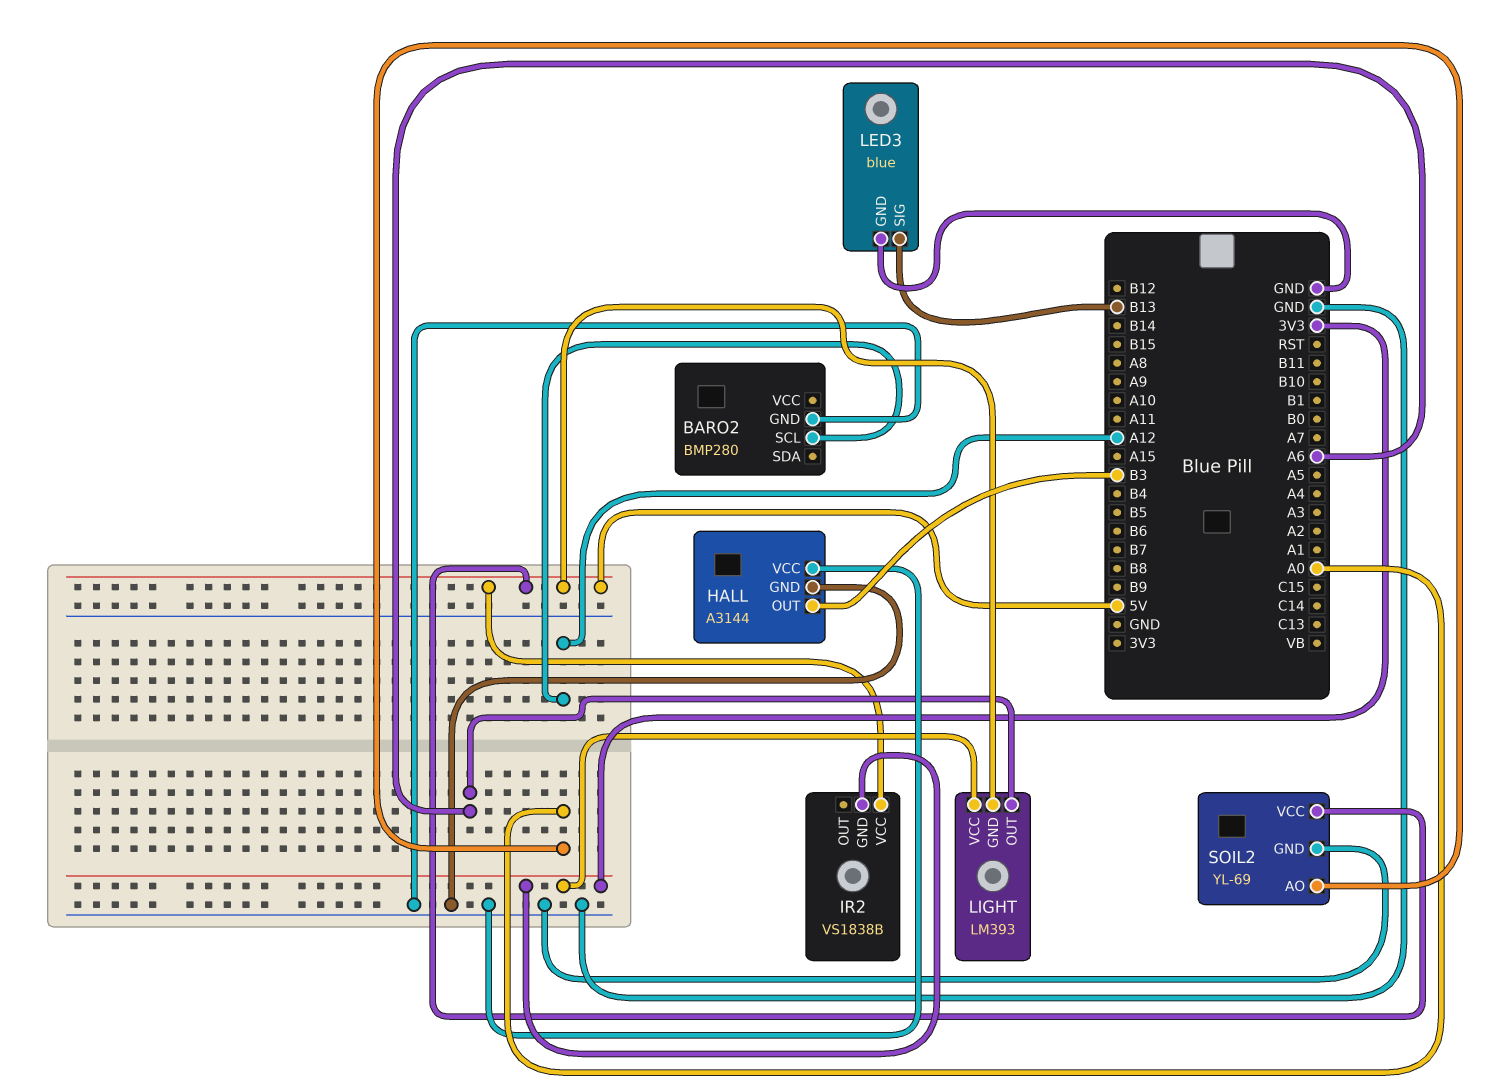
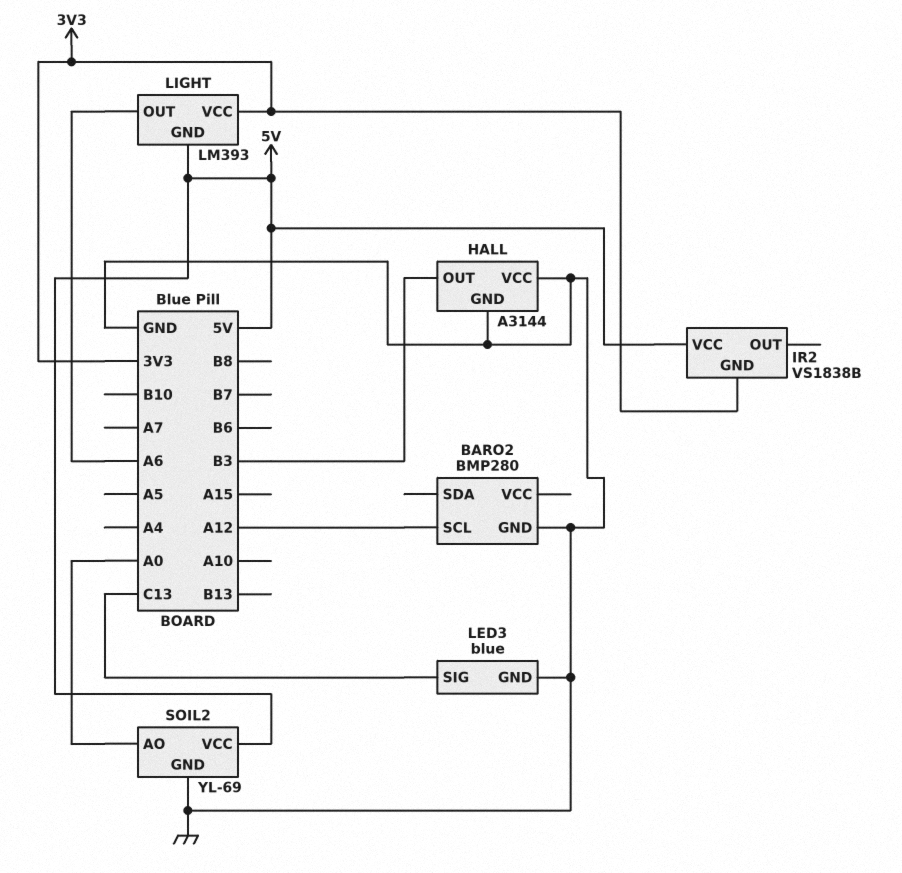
LED3 pin SIG: B13 -> C13

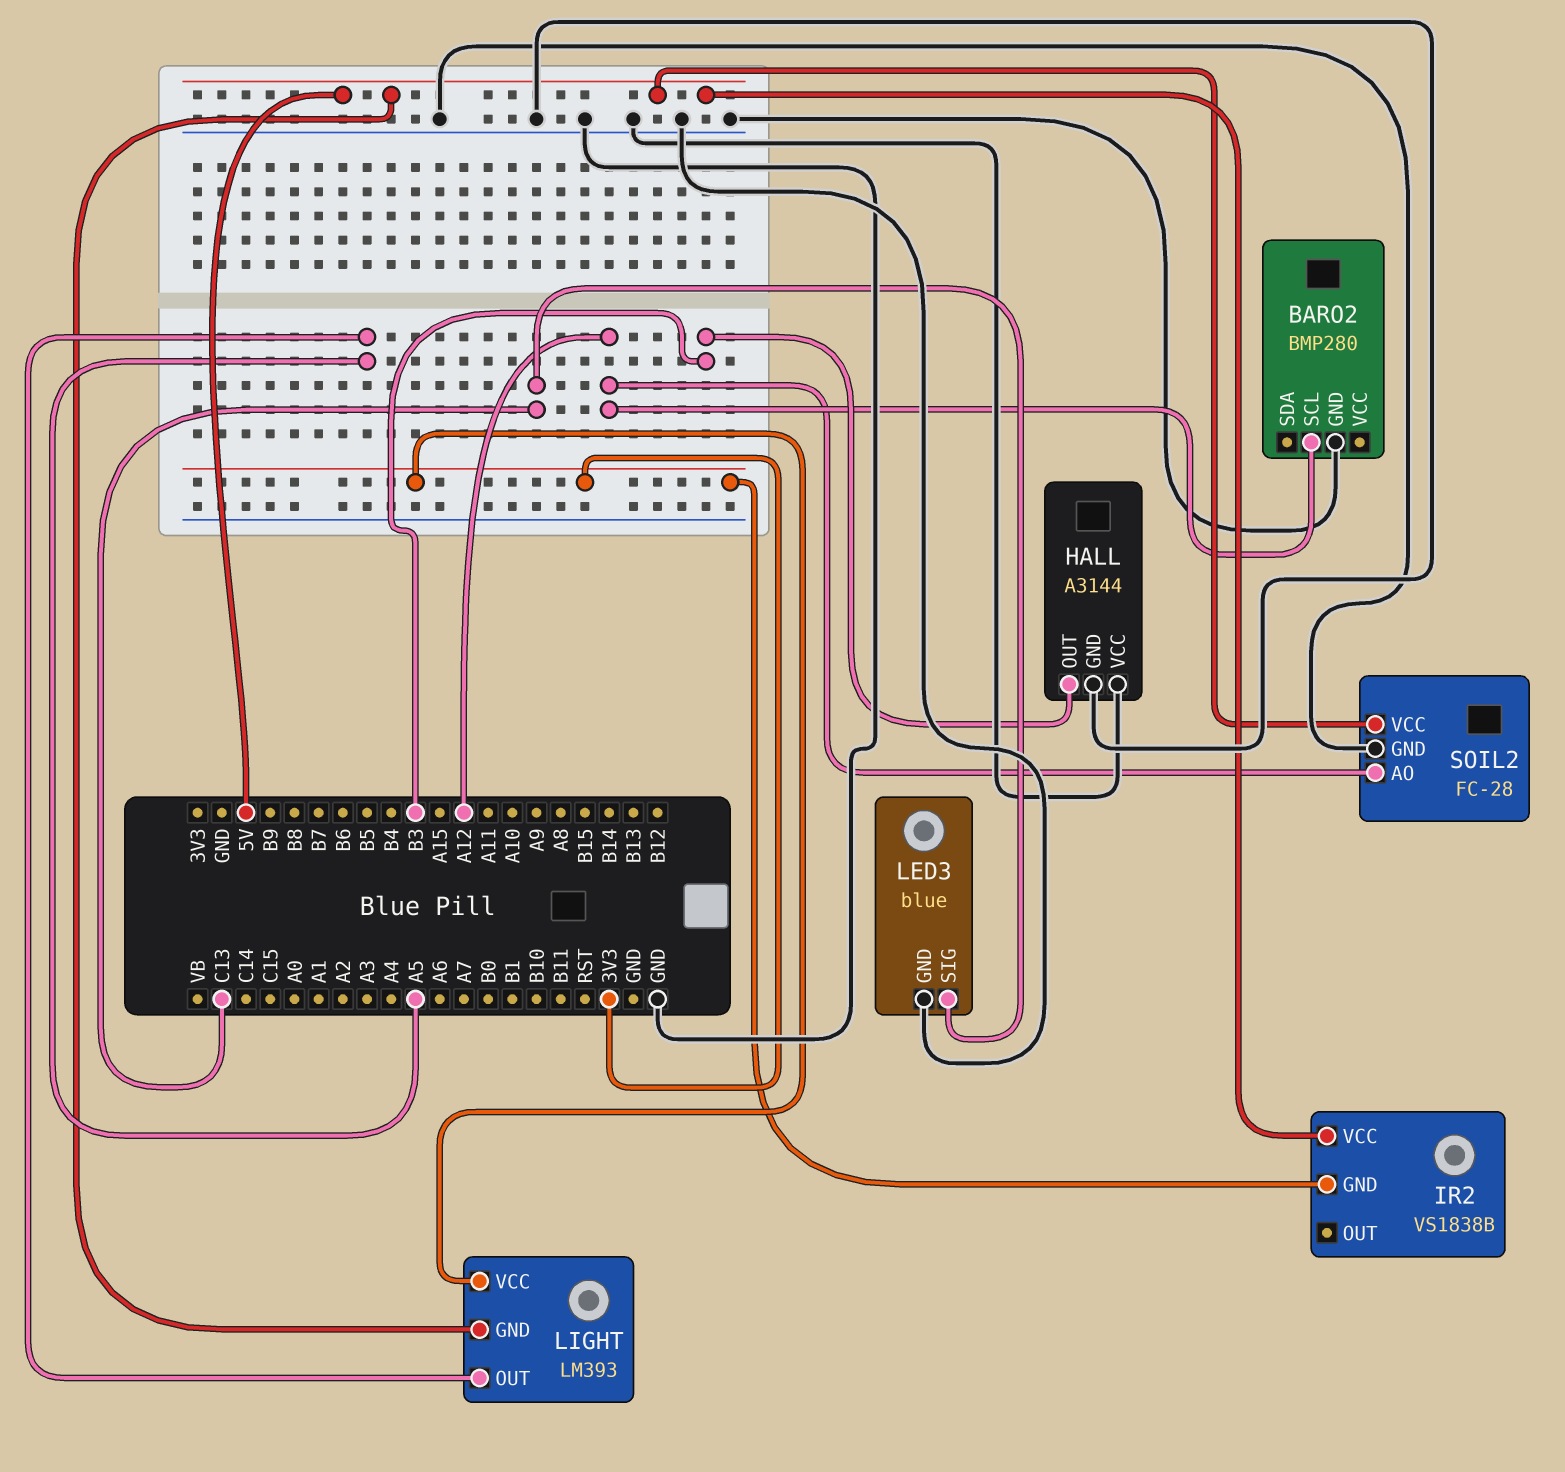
LIGHT pin OUT: A6 -> A5
SOIL2: YL-69 -> FC-28
SOIL2 pin AO: A0 -> A12

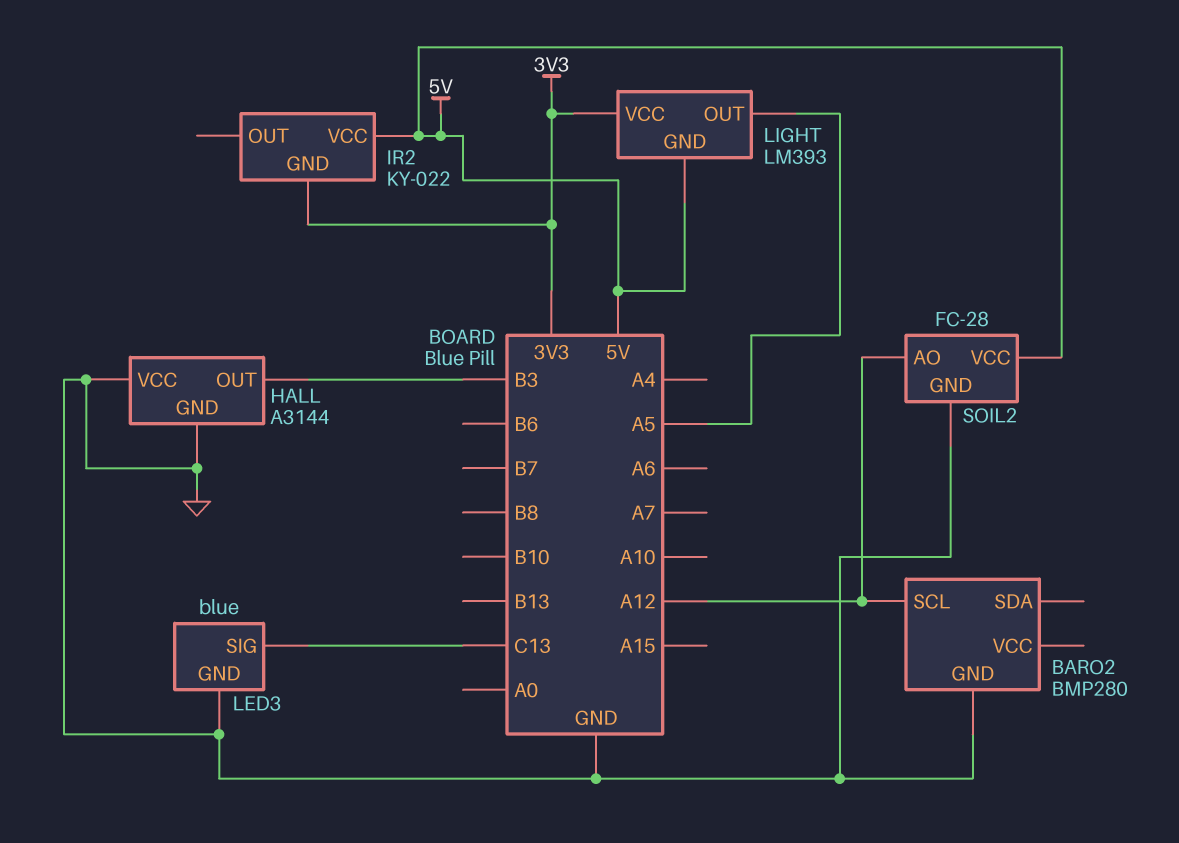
IR2: VS1838B -> KY-022

